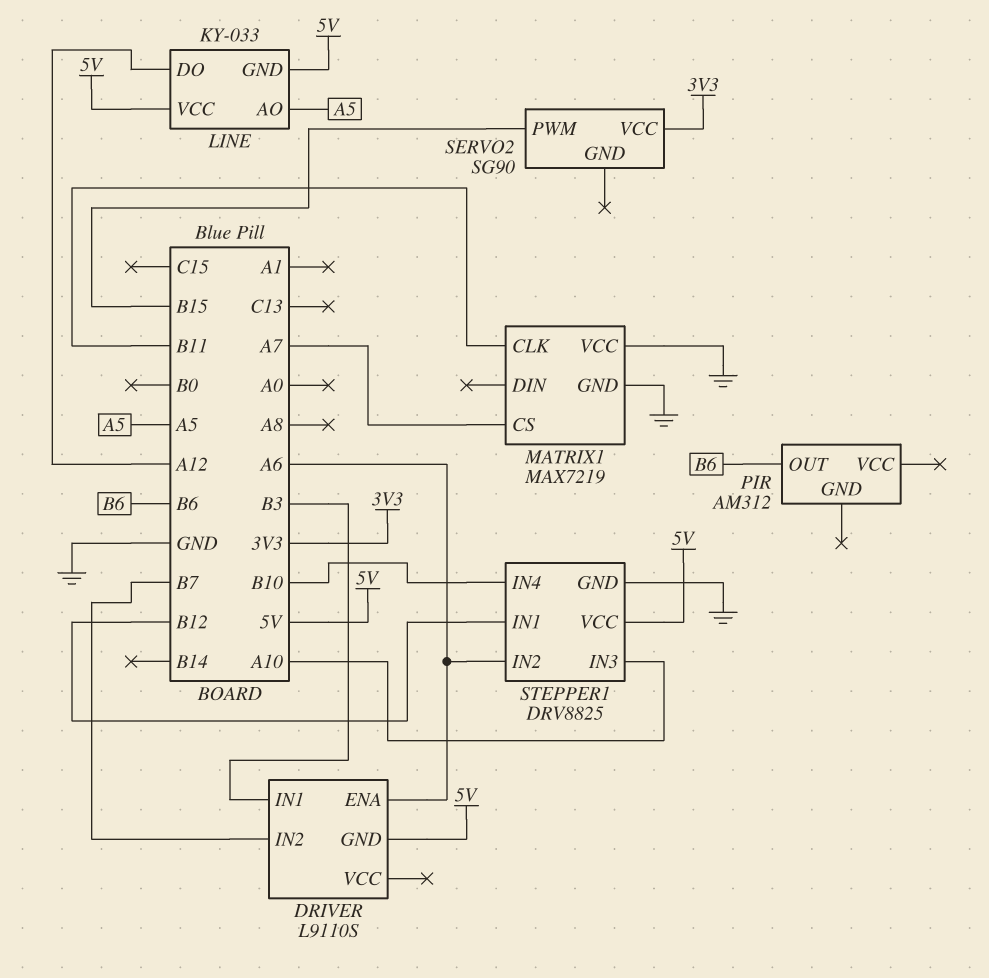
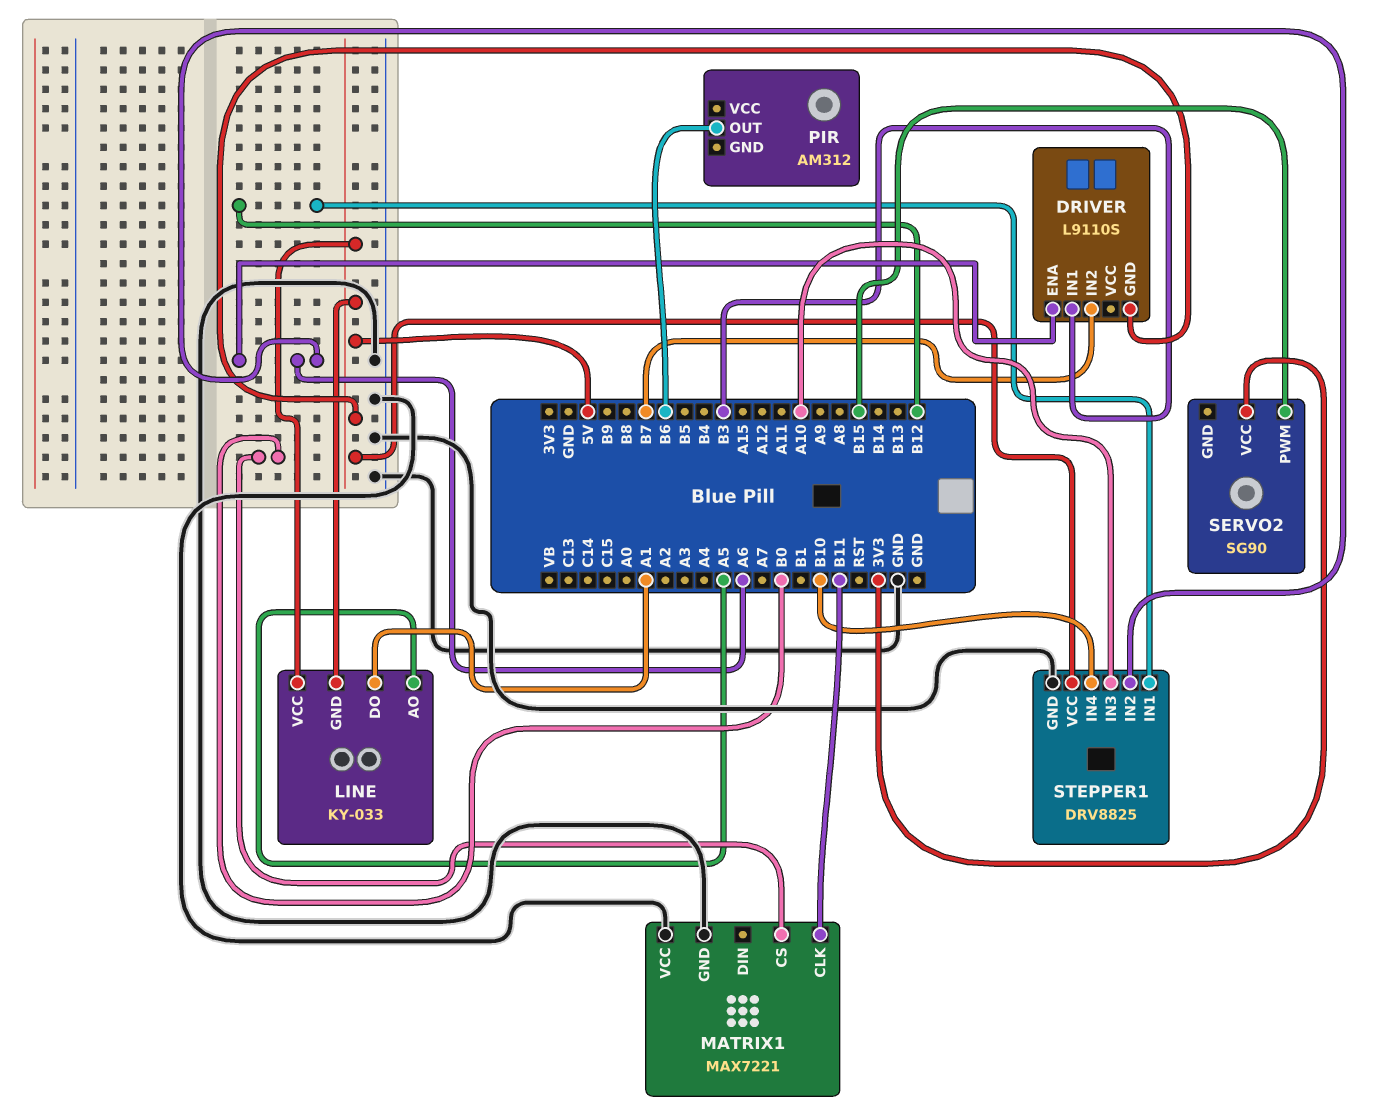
LINE pin DO: A12 -> A1
MATRIX1: MAX7219 -> MAX7221
MATRIX1 pin CS: A7 -> B0

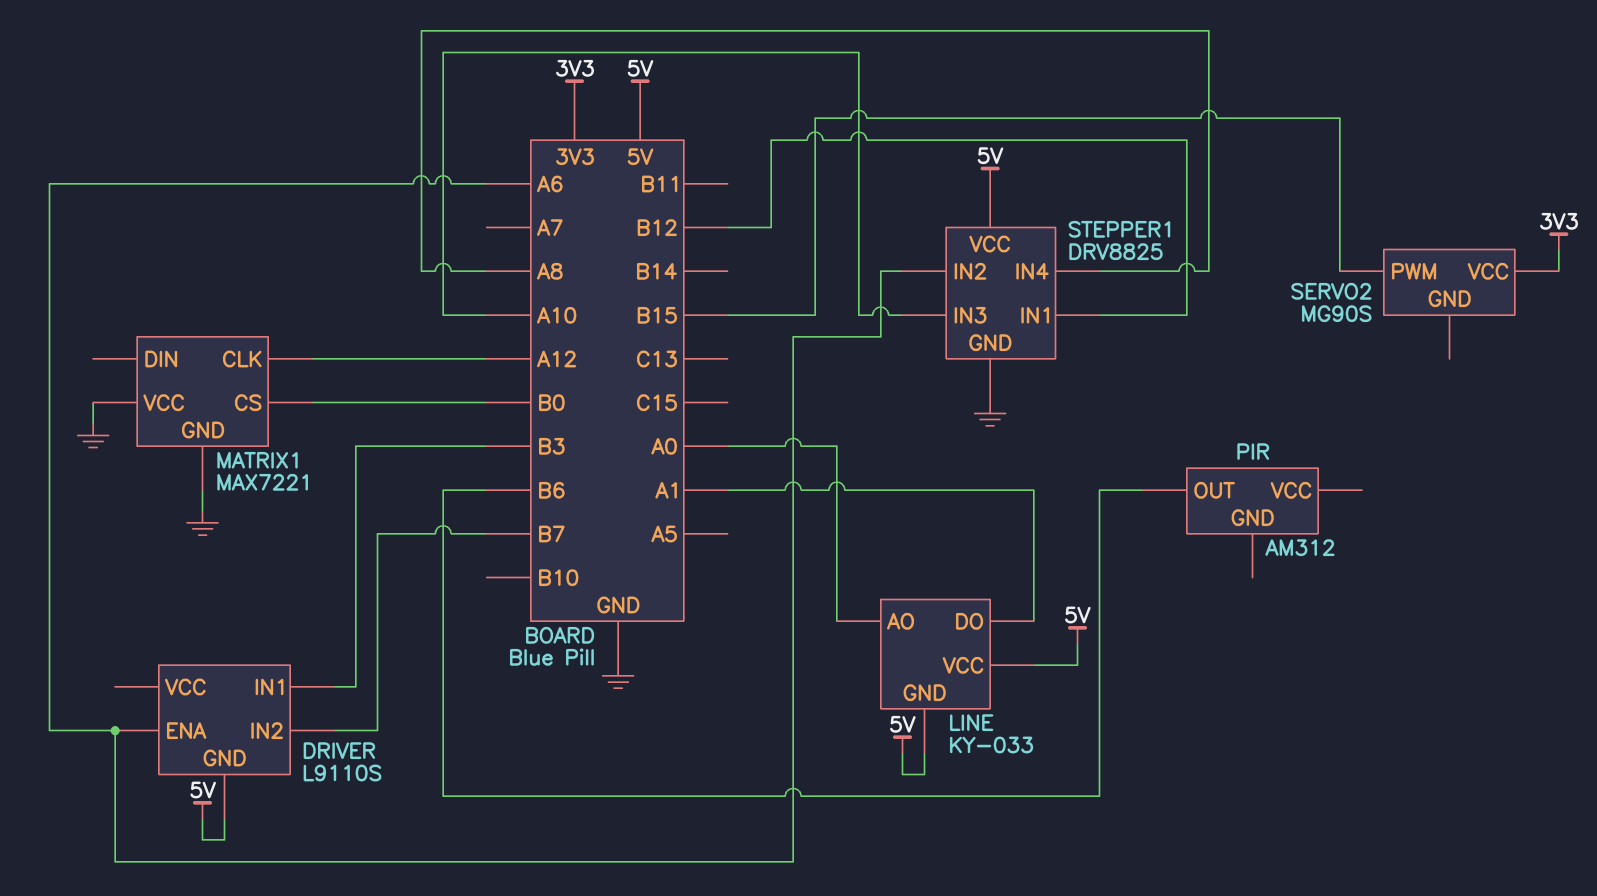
LINE pin AO: A5 -> A0
MATRIX1 pin CLK: B11 -> A12
SERVO2: SG90 -> MG90S
STEPPER1 pin IN4: B10 -> A8

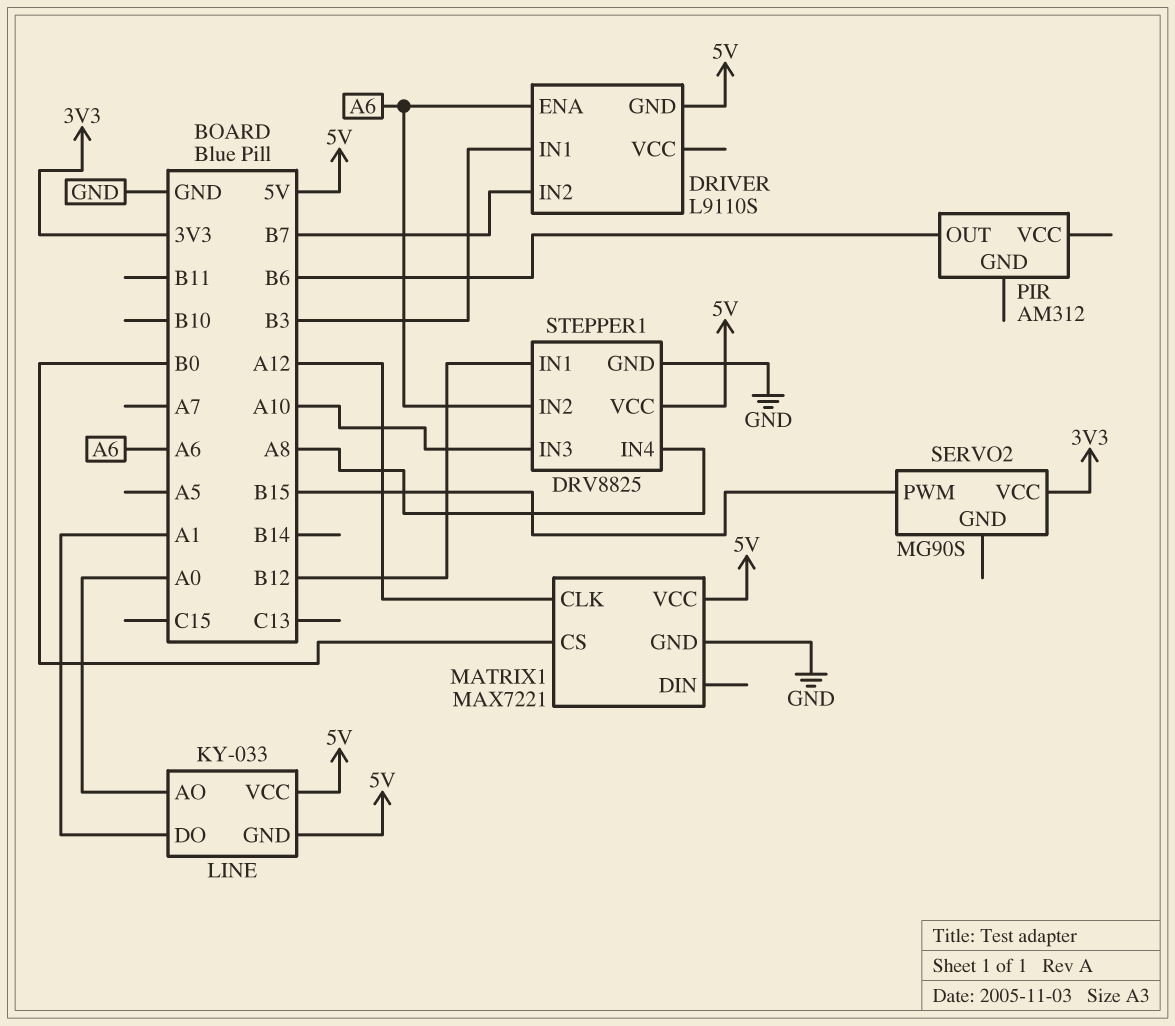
MATRIX1 pin VCC: GND -> 5V

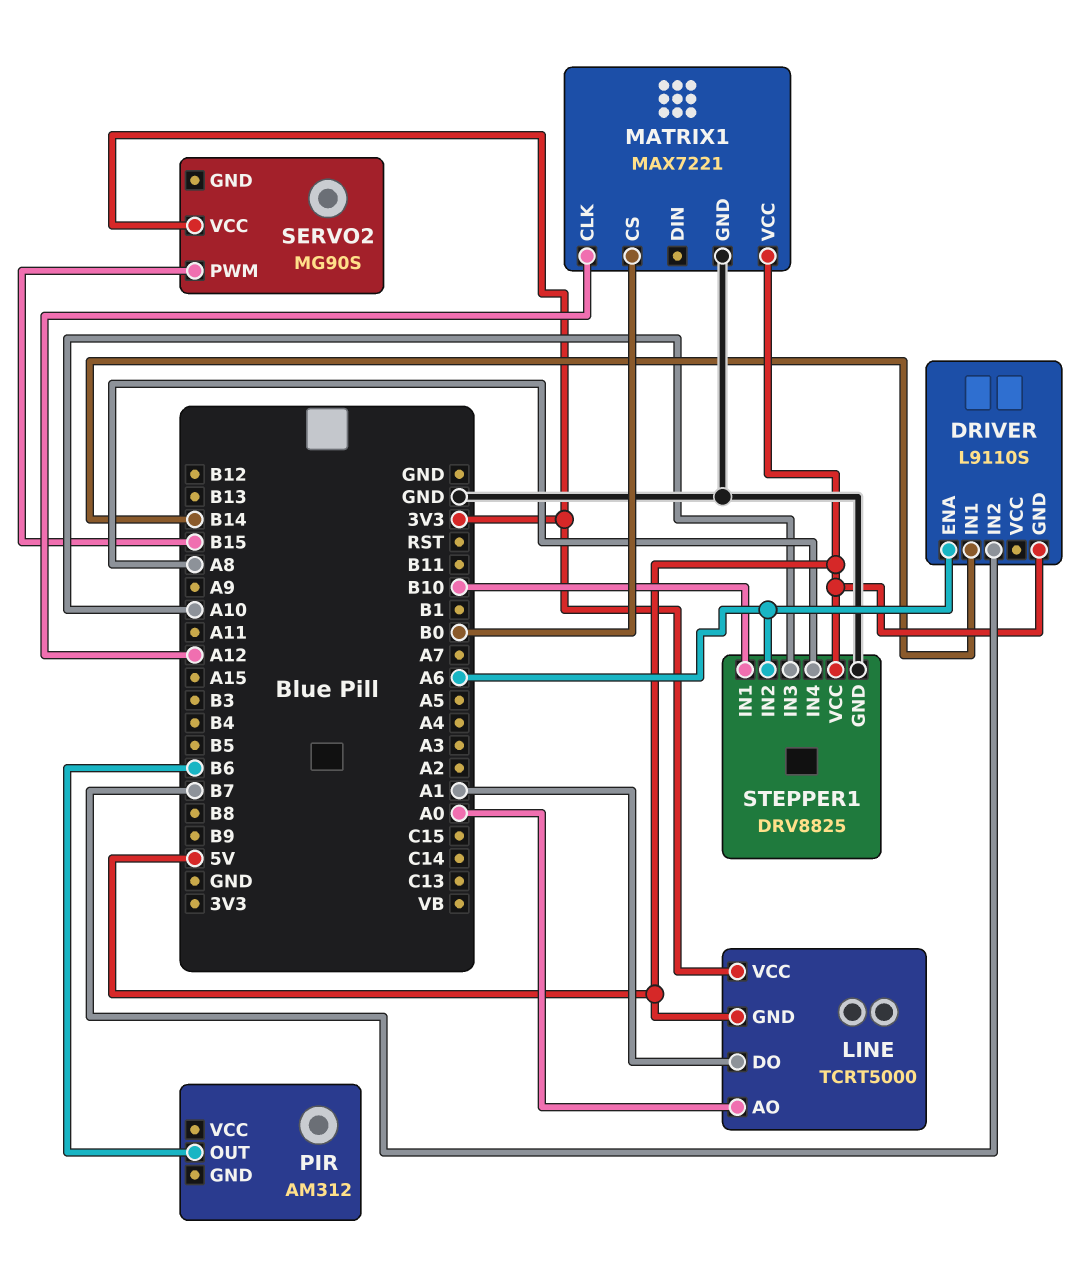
DRIVER pin IN1: B3 -> B14
LINE: KY-033 -> TCRT5000
LINE pin VCC: 5V -> 3V3
STEPPER1 pin IN1: B12 -> B10

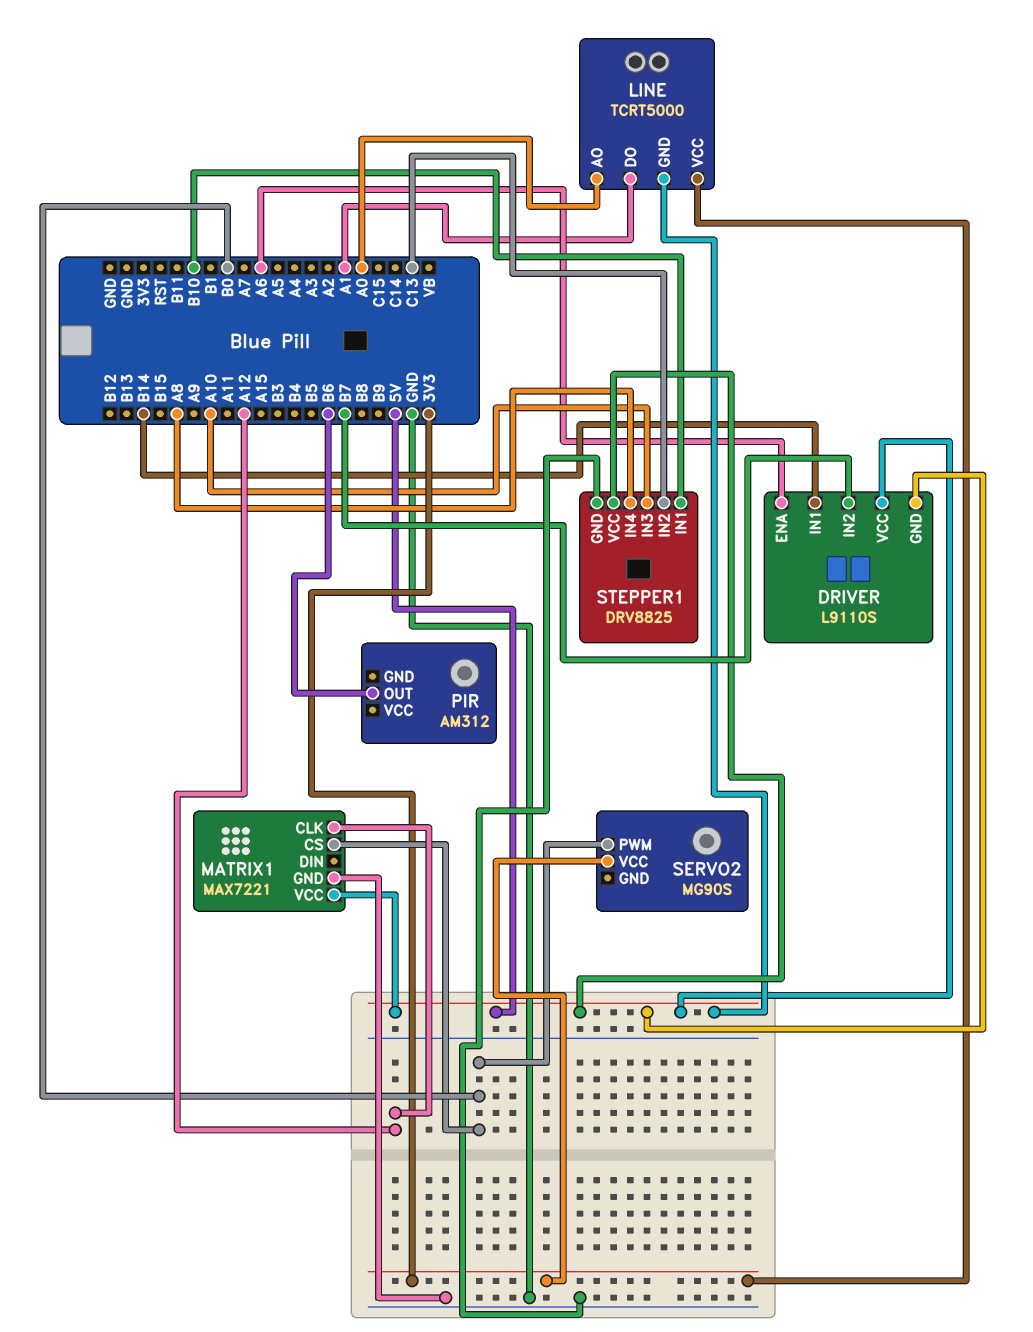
DRIVER pin VCC: none -> 5V
SERVO2 pin PWM: B15 -> B0
STEPPER1 pin IN2: A6 -> C13

